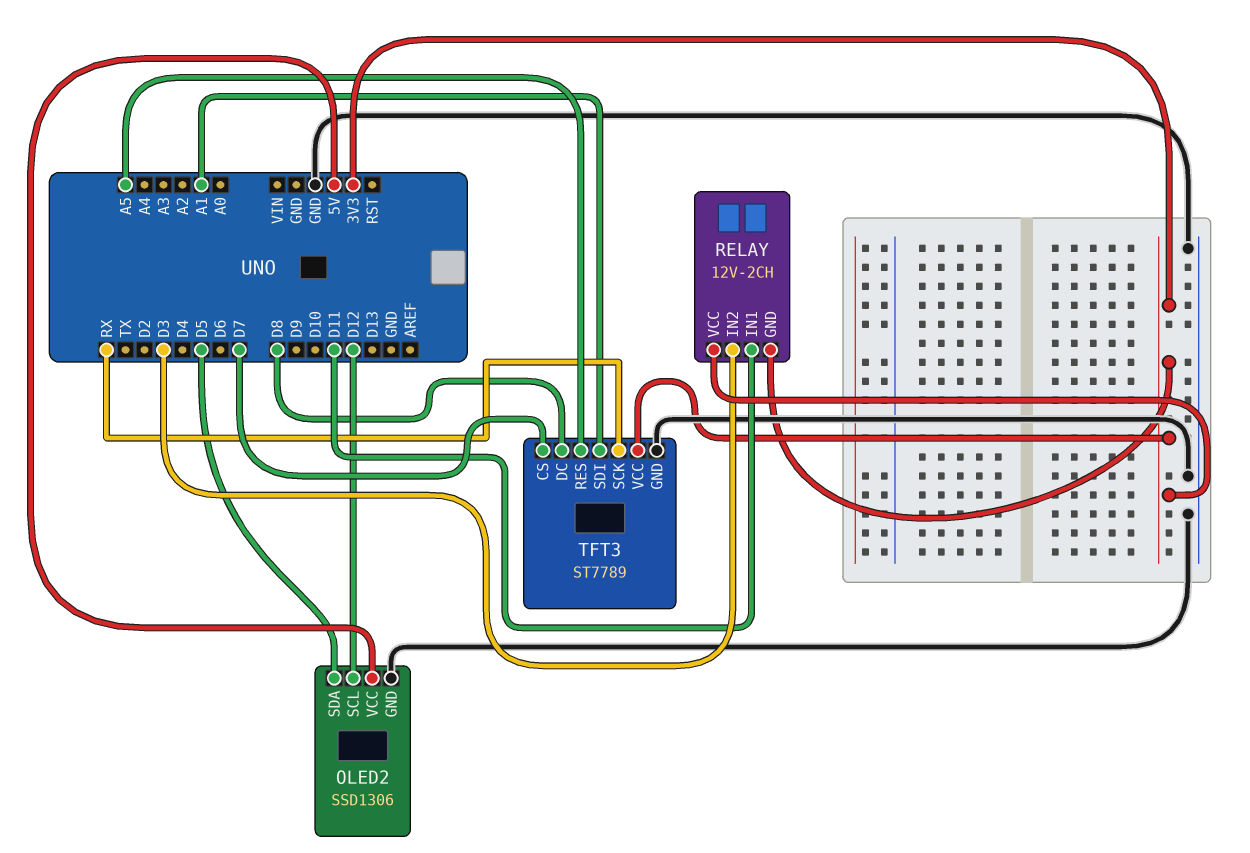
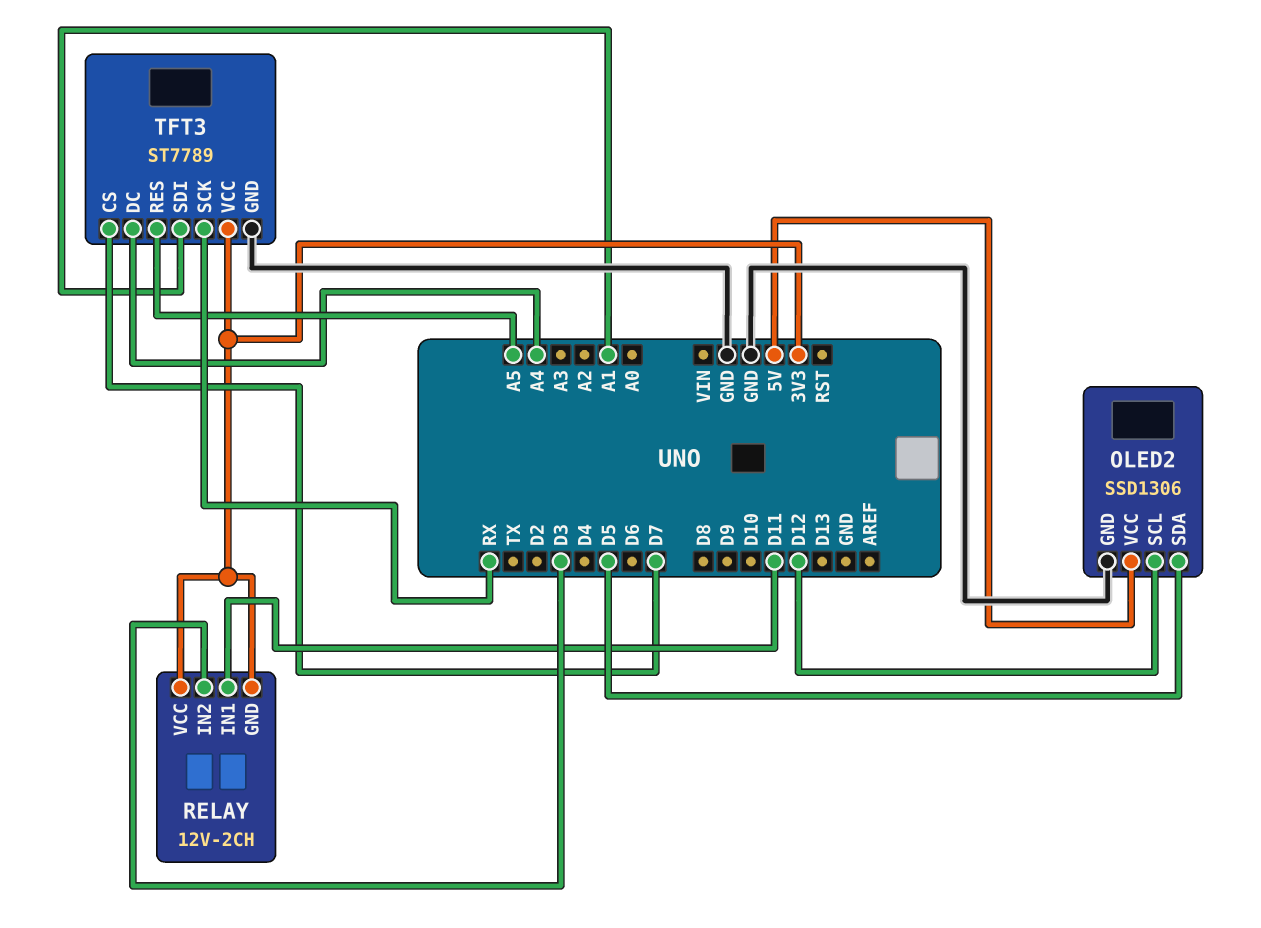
TFT3 pin DC: D8 -> A4

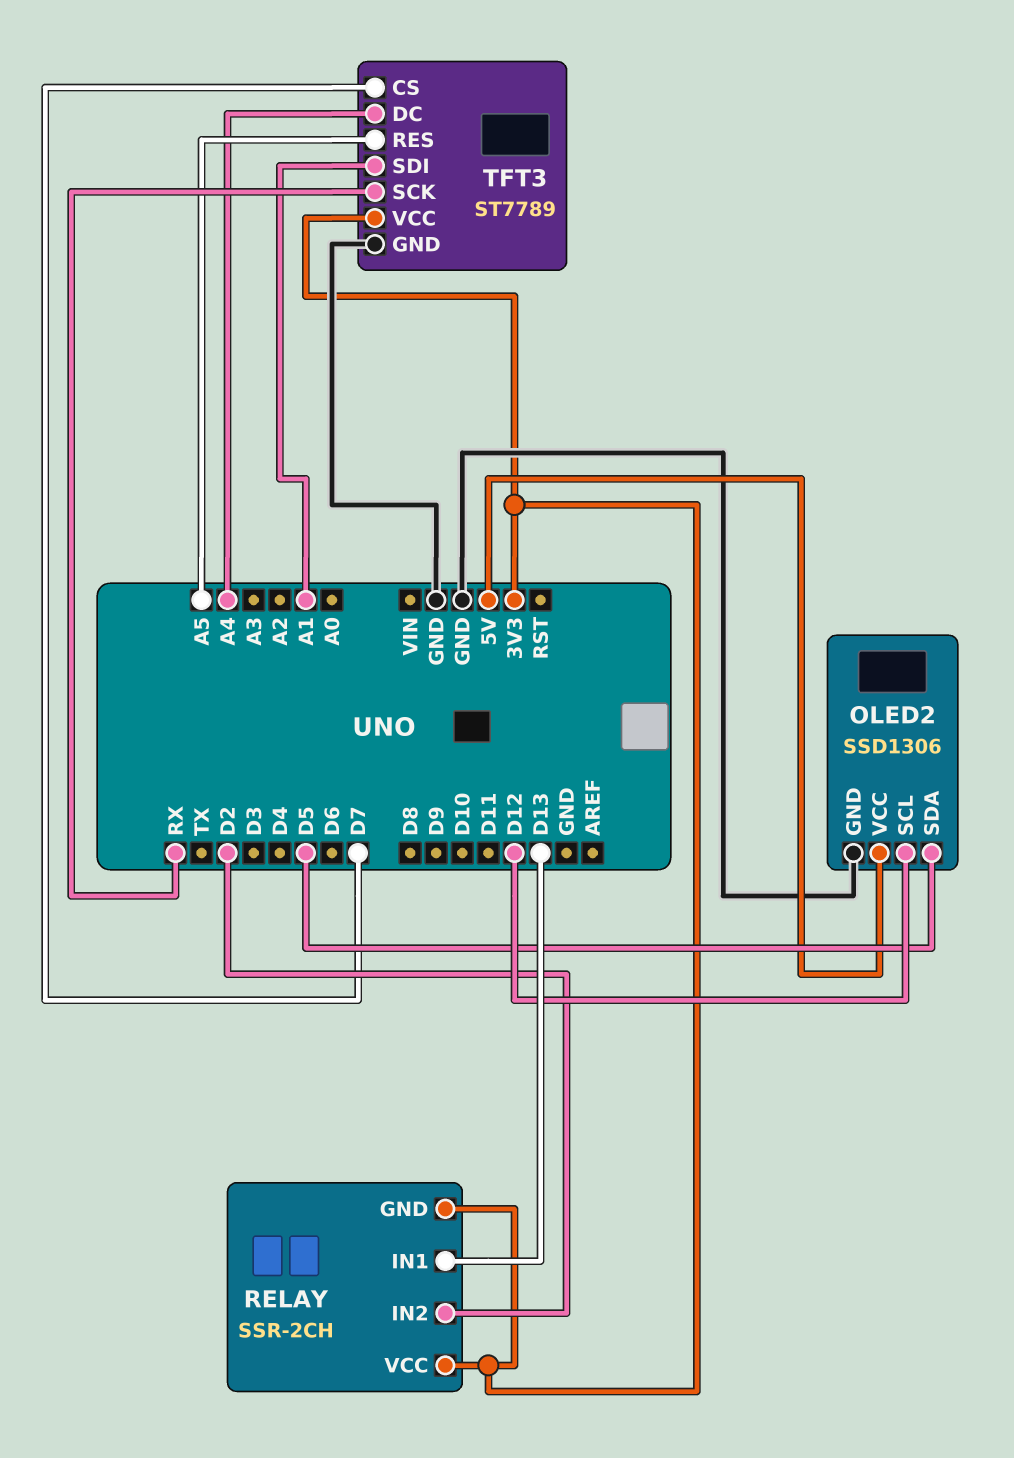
RELAY: 12V-2CH -> SSR-2CH
RELAY pin IN1: D11 -> D13
RELAY pin IN2: D3 -> D2

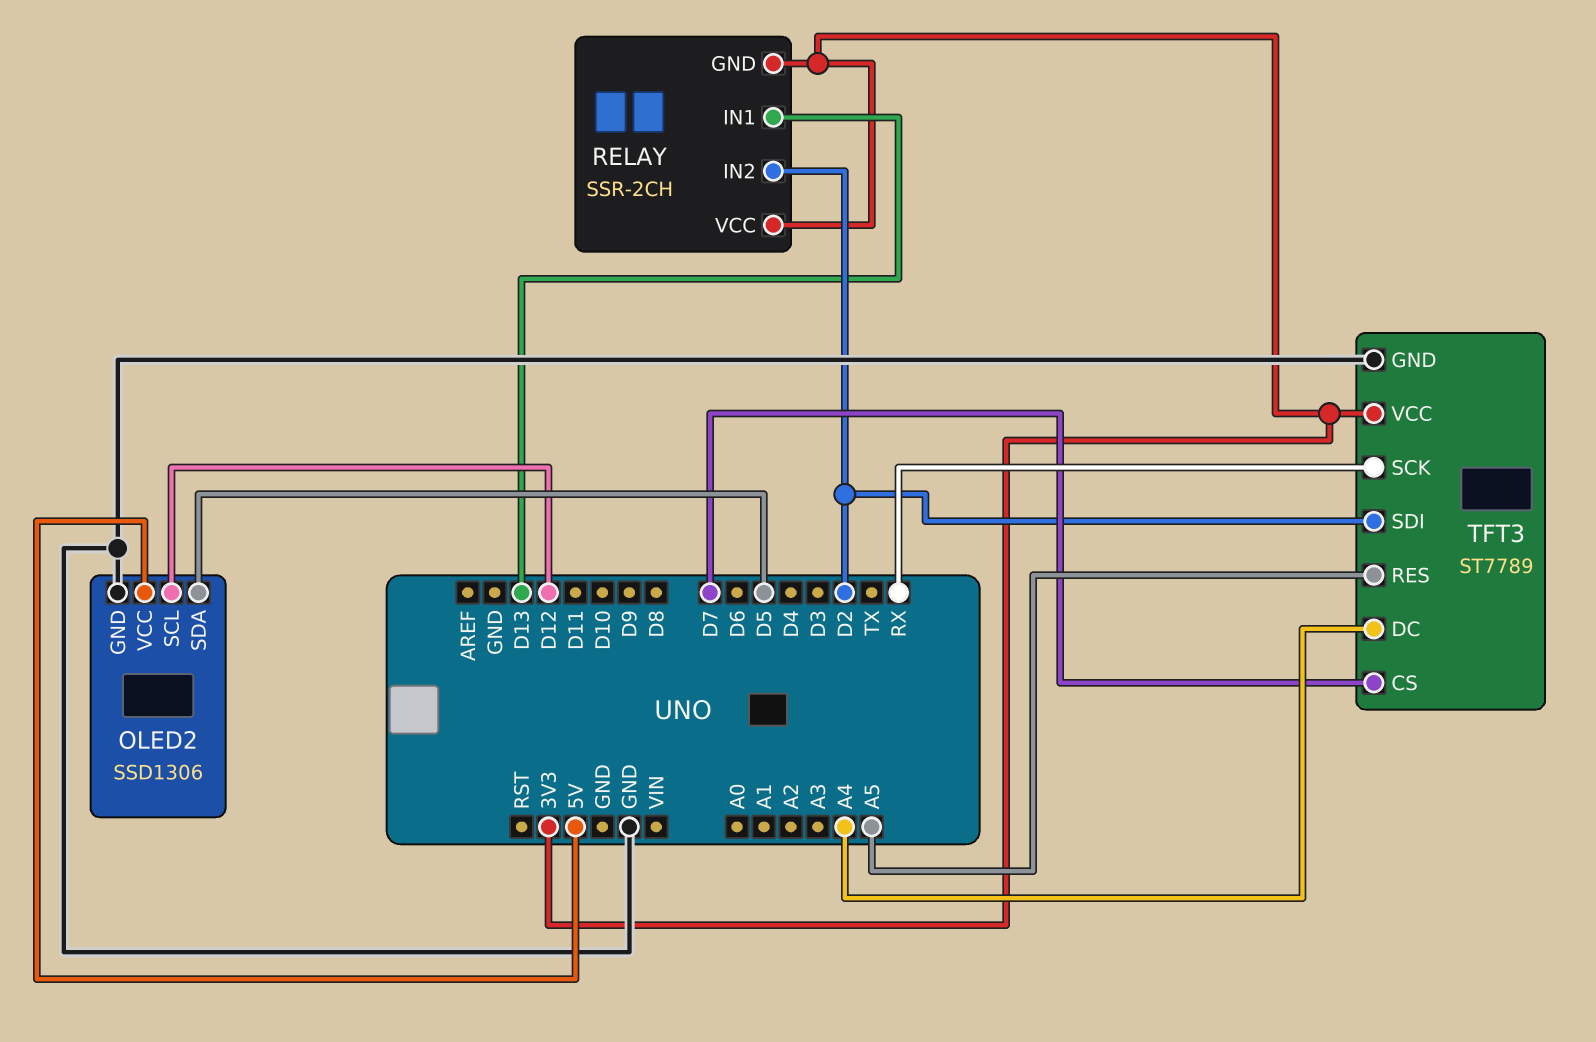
TFT3 pin SDI: A1 -> D2

